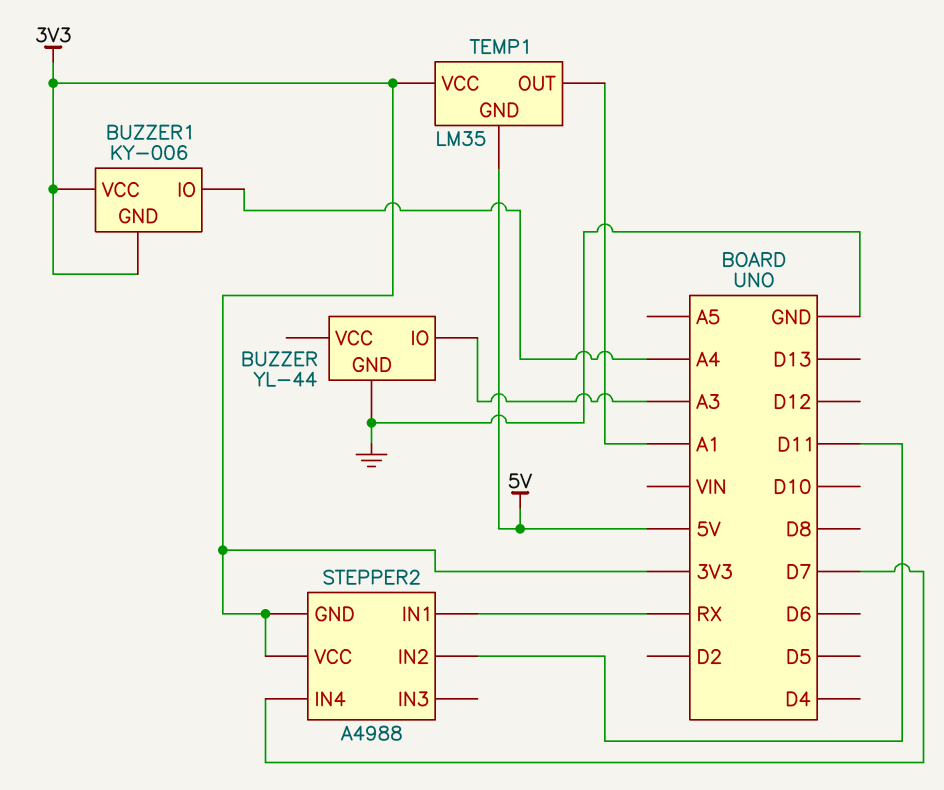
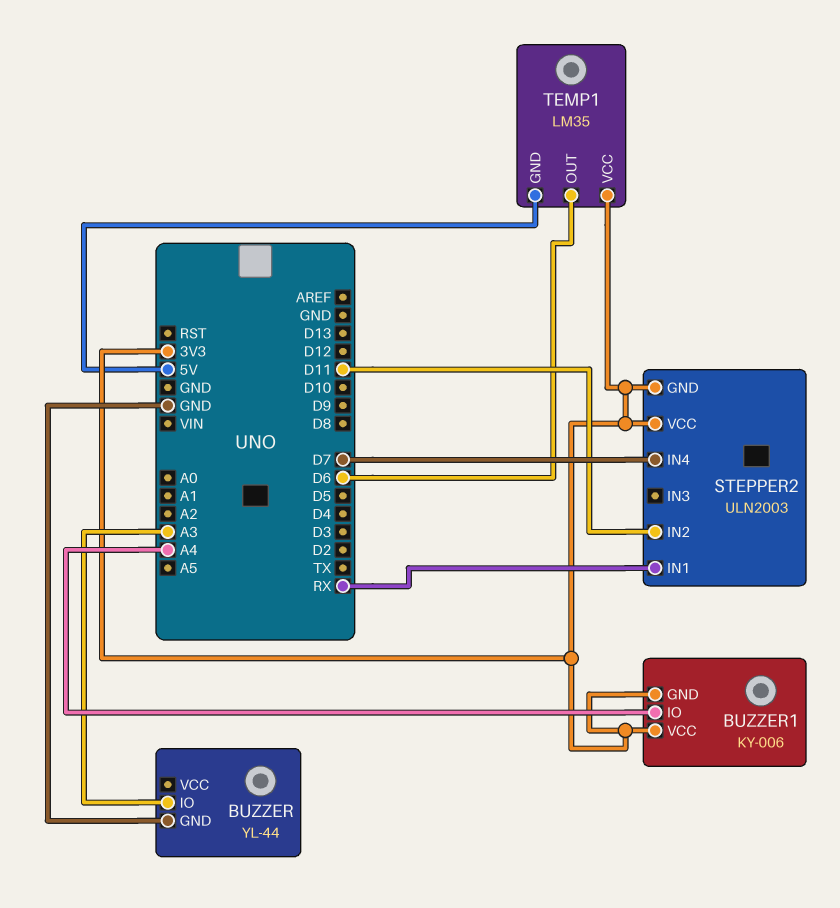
STEPPER2: A4988 -> ULN2003
TEMP1 pin OUT: A1 -> D6

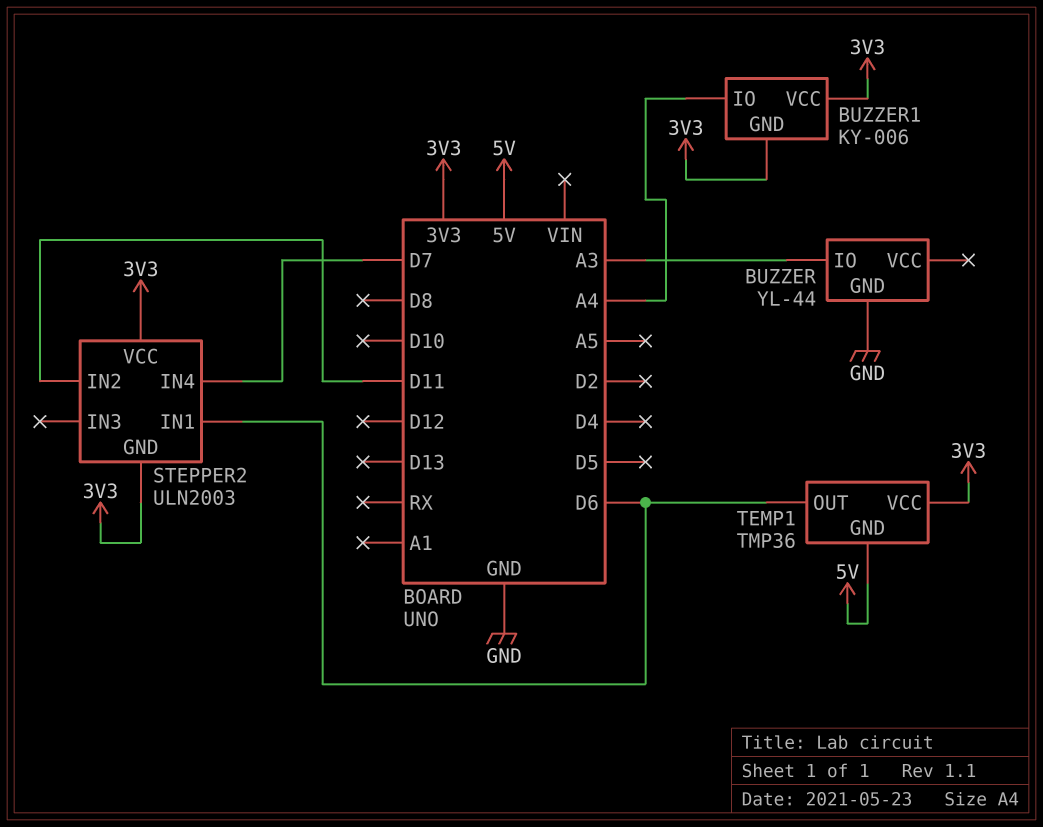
STEPPER2 pin IN1: RX -> D6
TEMP1: LM35 -> TMP36

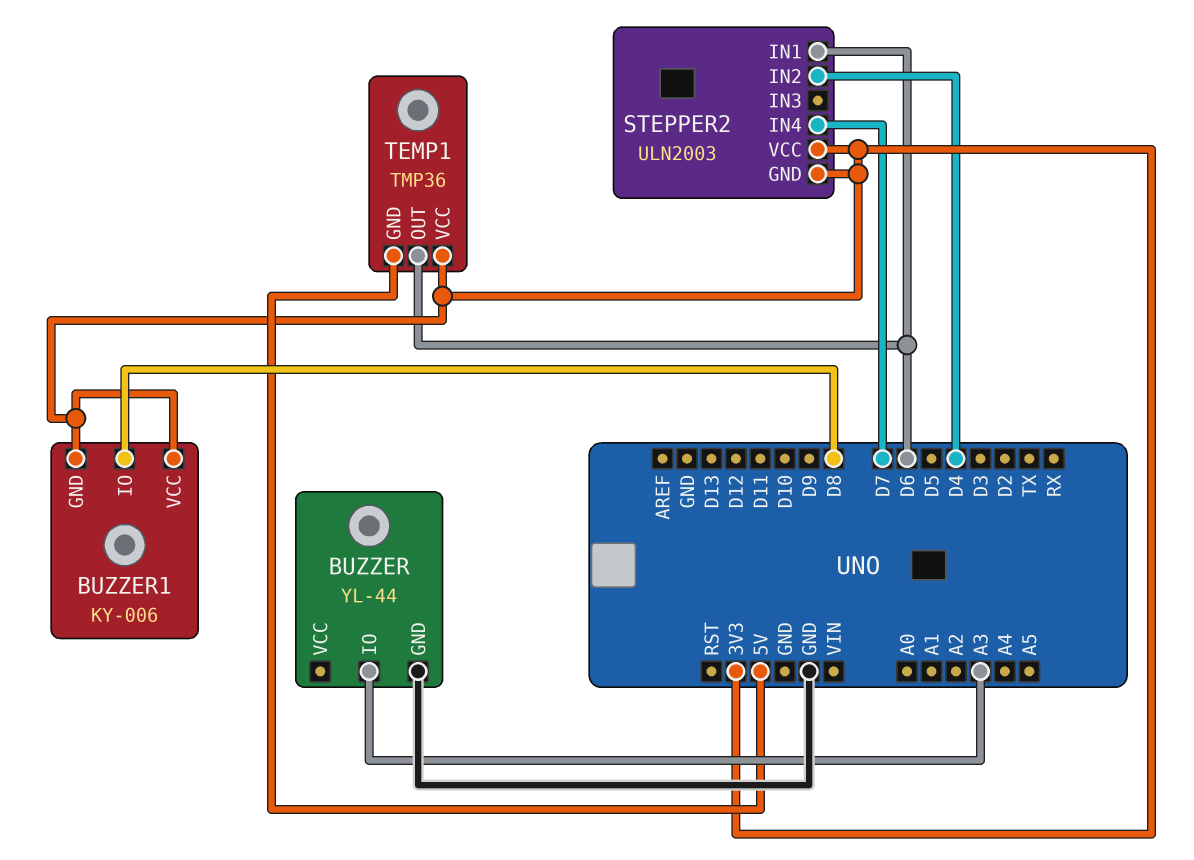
BUZZER1 pin IO: A4 -> D8
STEPPER2 pin IN2: D11 -> D4

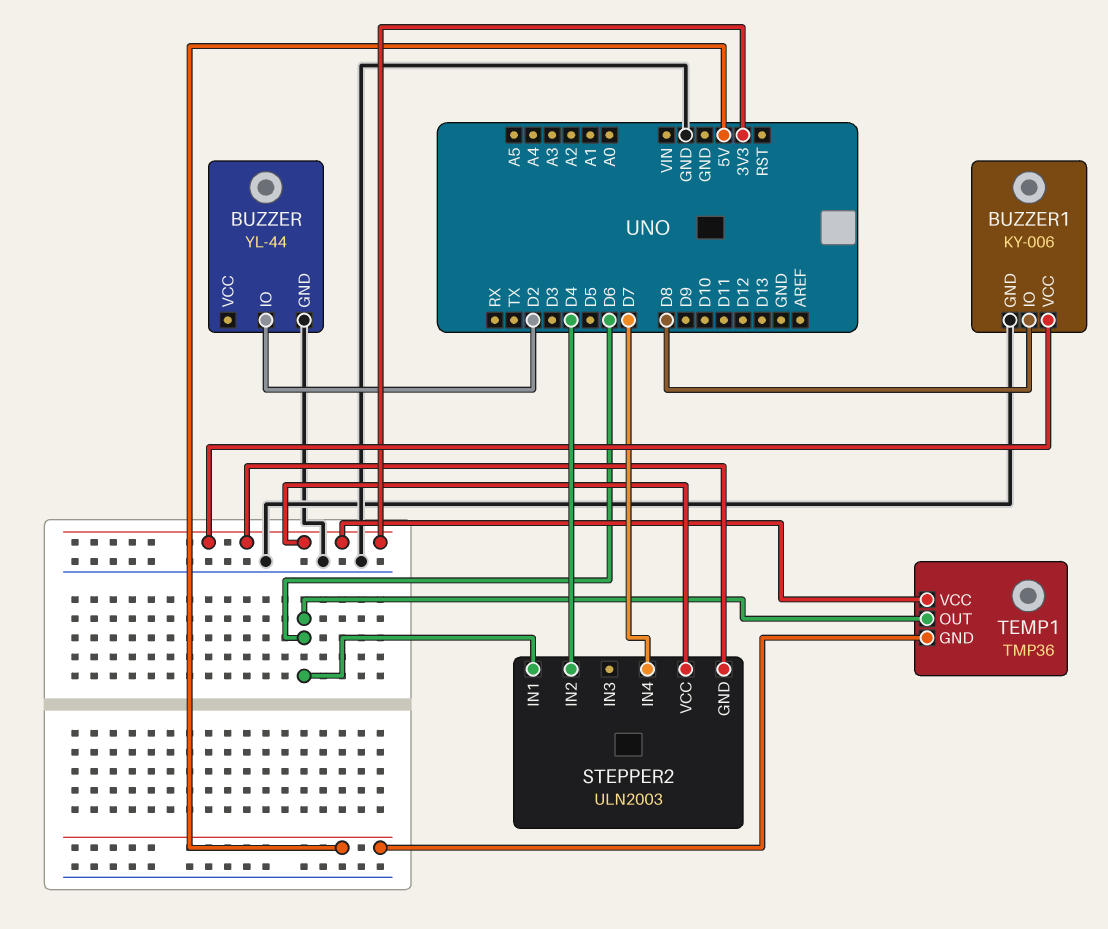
BUZZER pin IO: A3 -> D2
BUZZER1 pin GND: 3V3 -> GND

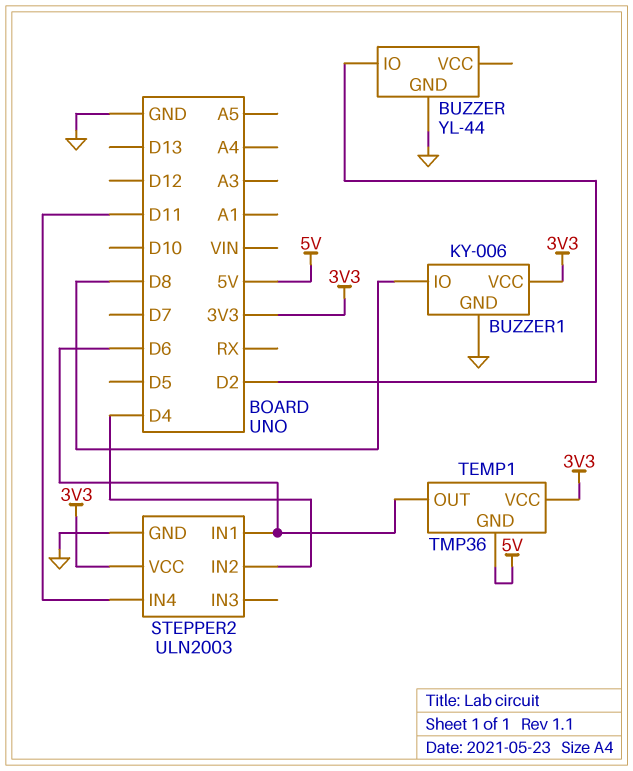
STEPPER2 pin GND: 3V3 -> GND
STEPPER2 pin IN4: D7 -> D11

